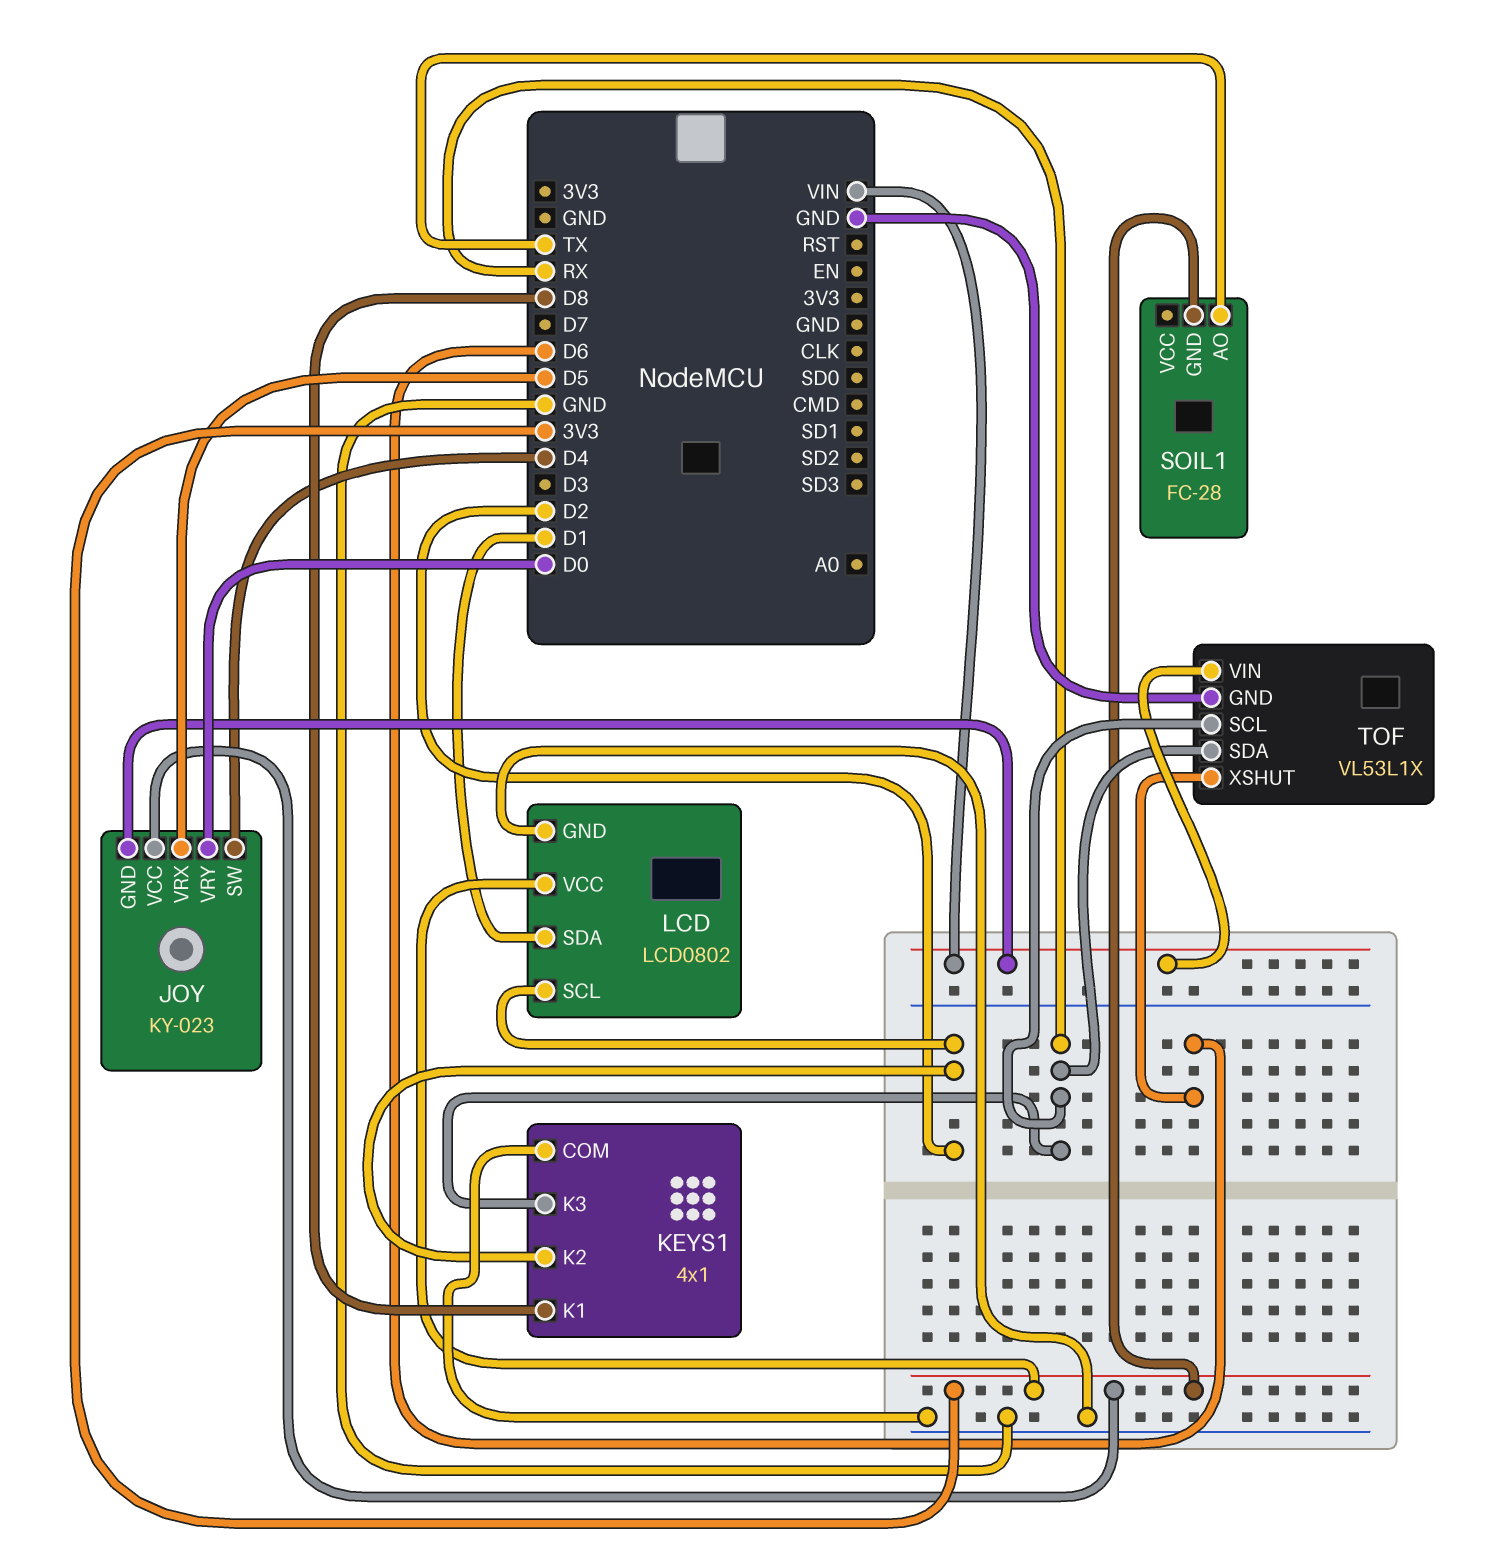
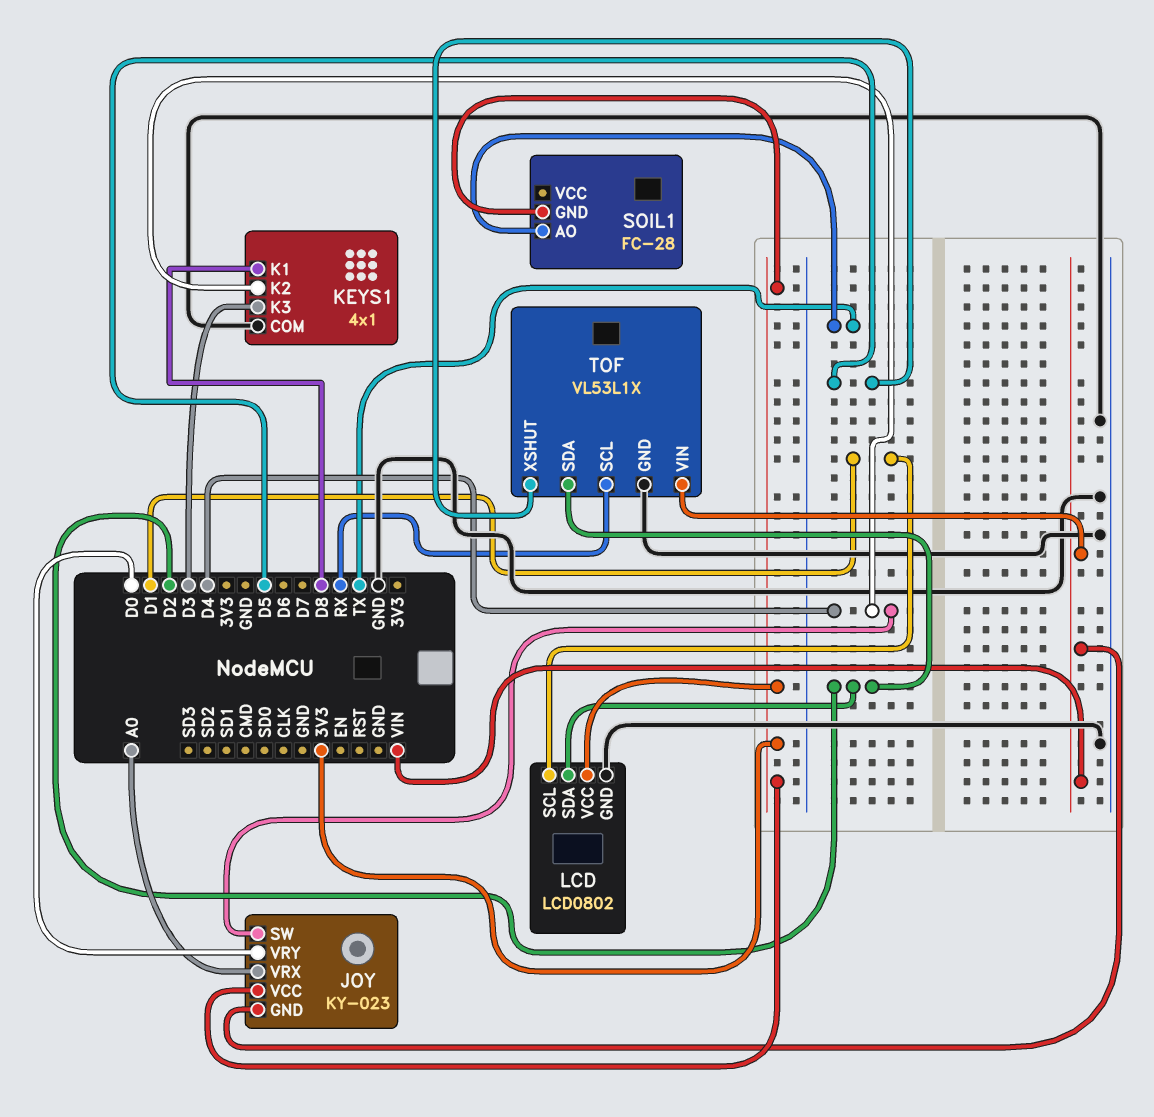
JOY pin VRX: D5 -> A0
KEYS1 pin K2: D2 -> D4
KEYS1 pin K3: RX -> D3
LCD pin SCL: D2 -> D1
LCD pin SDA: D1 -> D2
TOF pin SDA: RX -> D2
TOF pin XSHUT: D6 -> D5

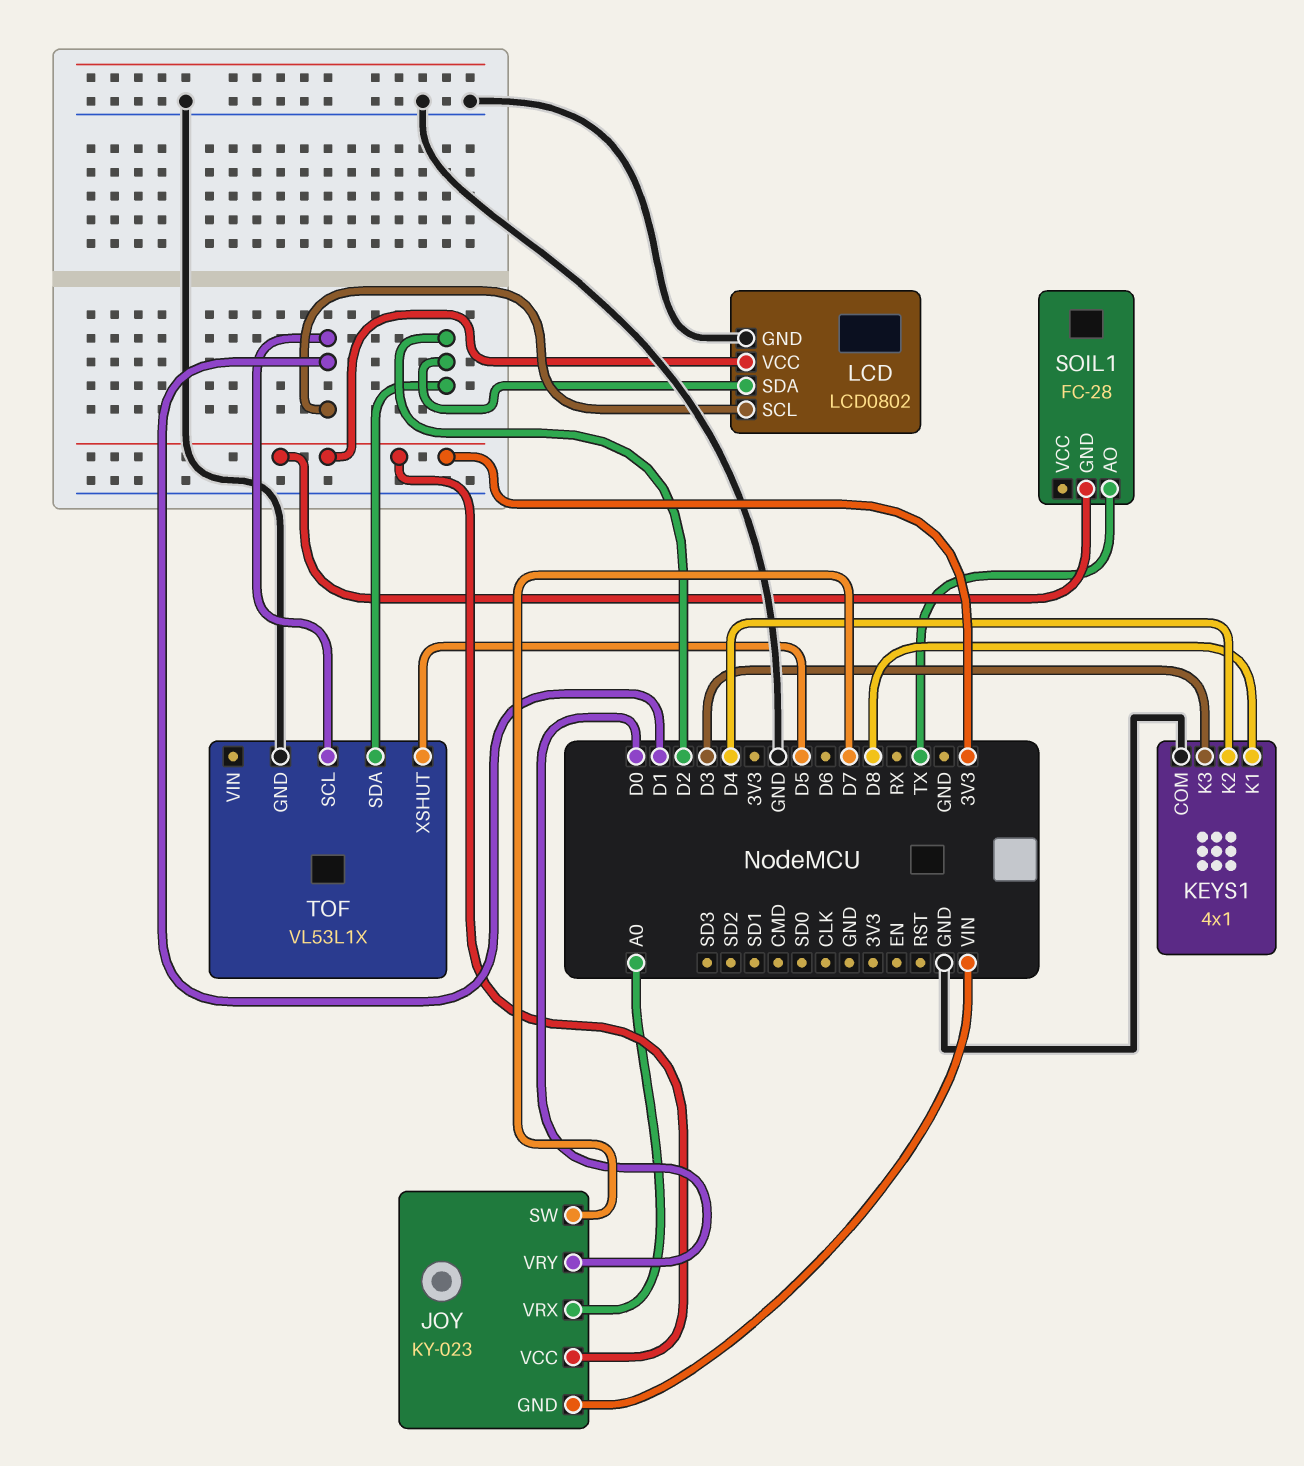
JOY pin SW: D4 -> D7
TOF pin SCL: RX -> D1
TOF pin VIN: VIN -> none

